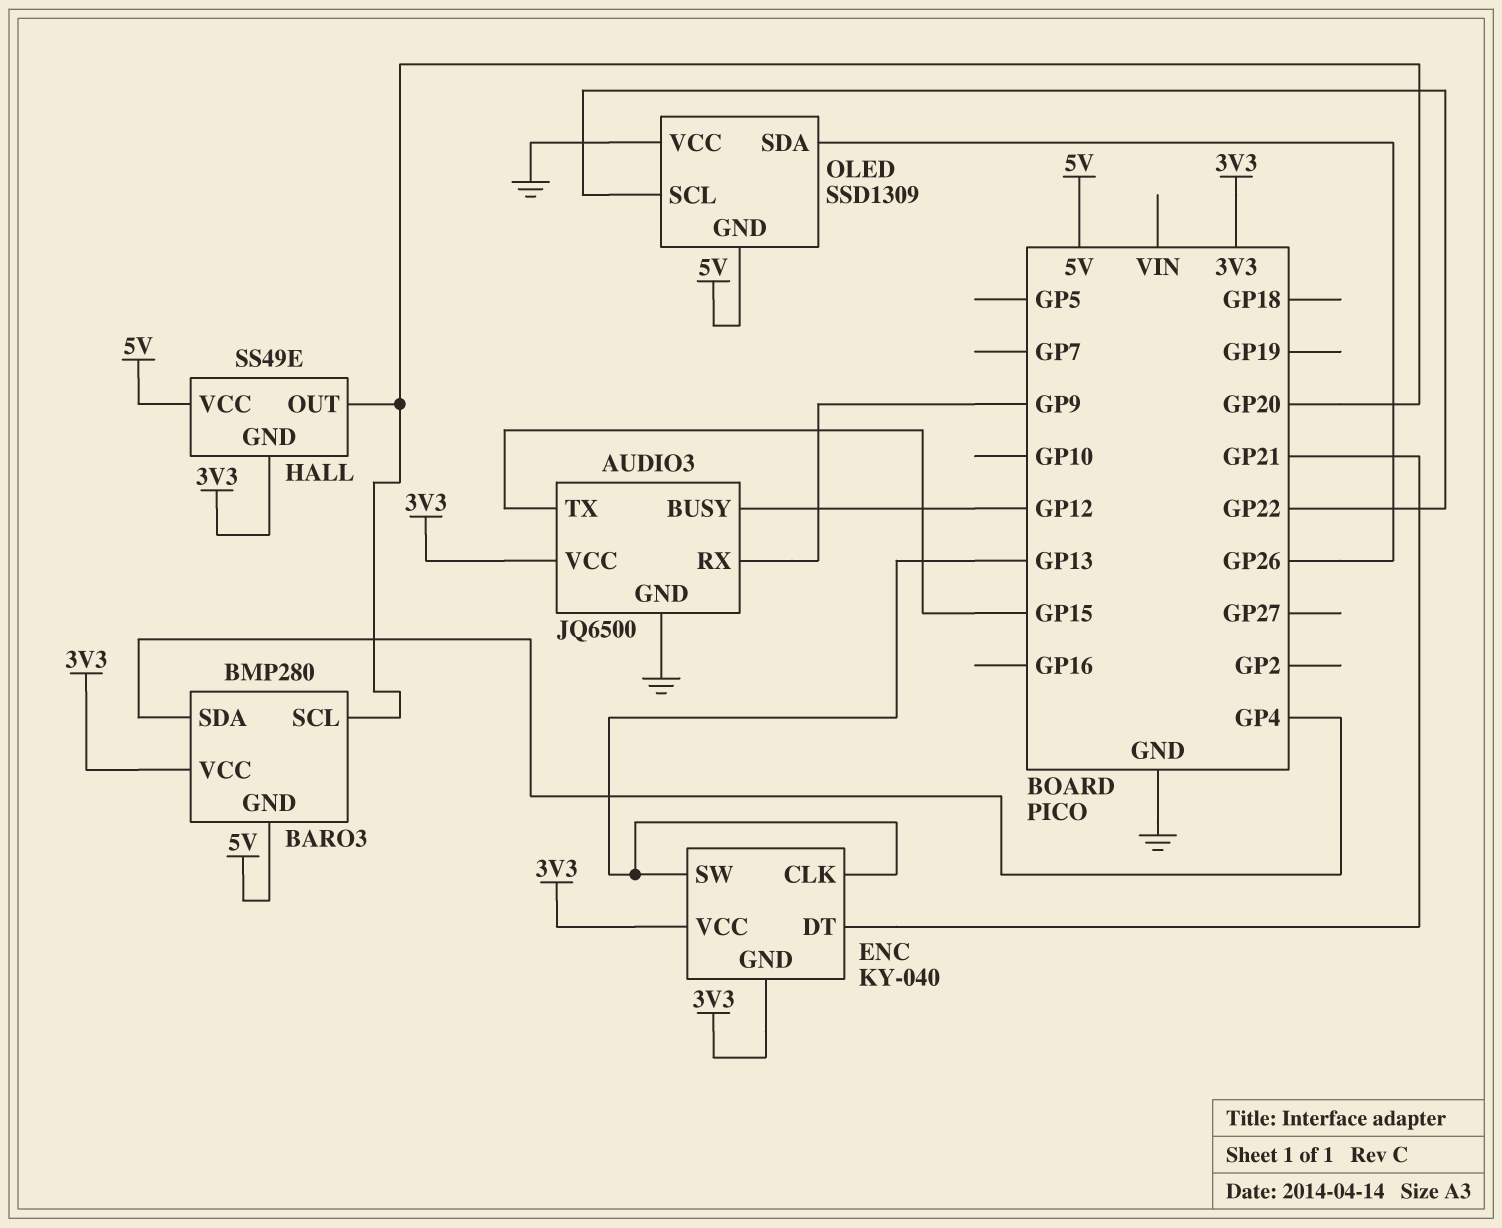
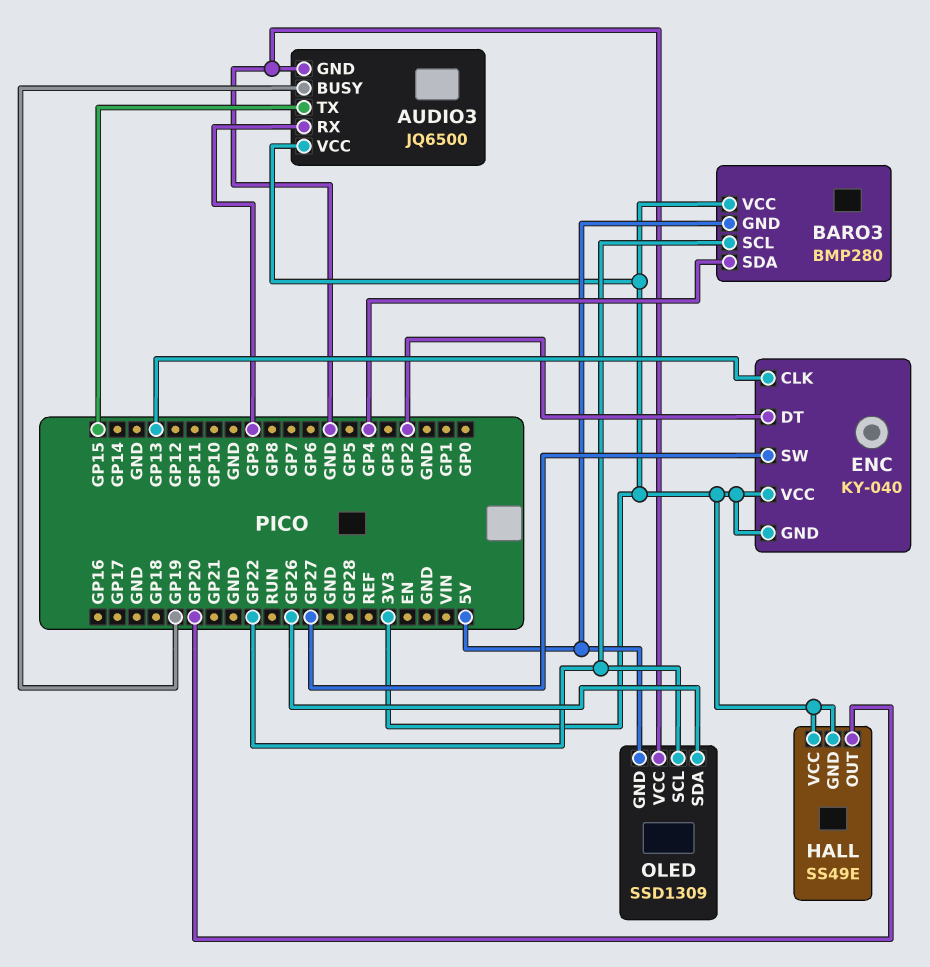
AUDIO3 pin BUSY: GP12 -> GP19
BARO3 pin SCL: GP20 -> GP22
ENC pin DT: GP21 -> GP2
ENC pin SW: GP13 -> GP27
HALL pin VCC: 5V -> 3V3

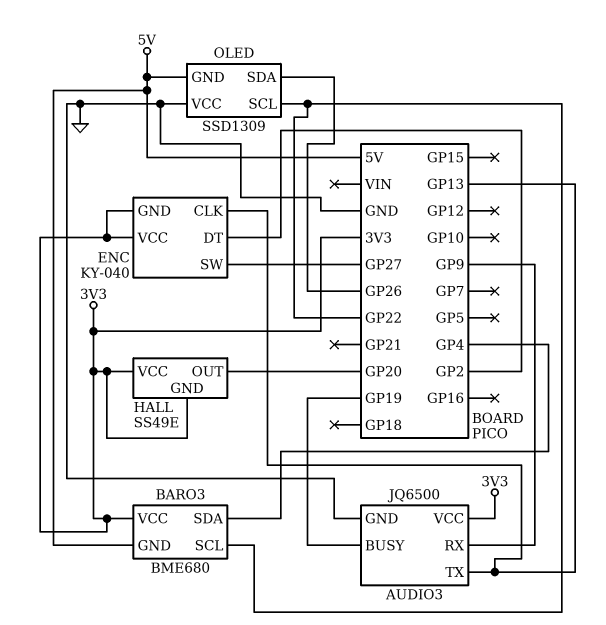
AUDIO3 pin TX: GP15 -> GP13
BARO3: BMP280 -> BME680

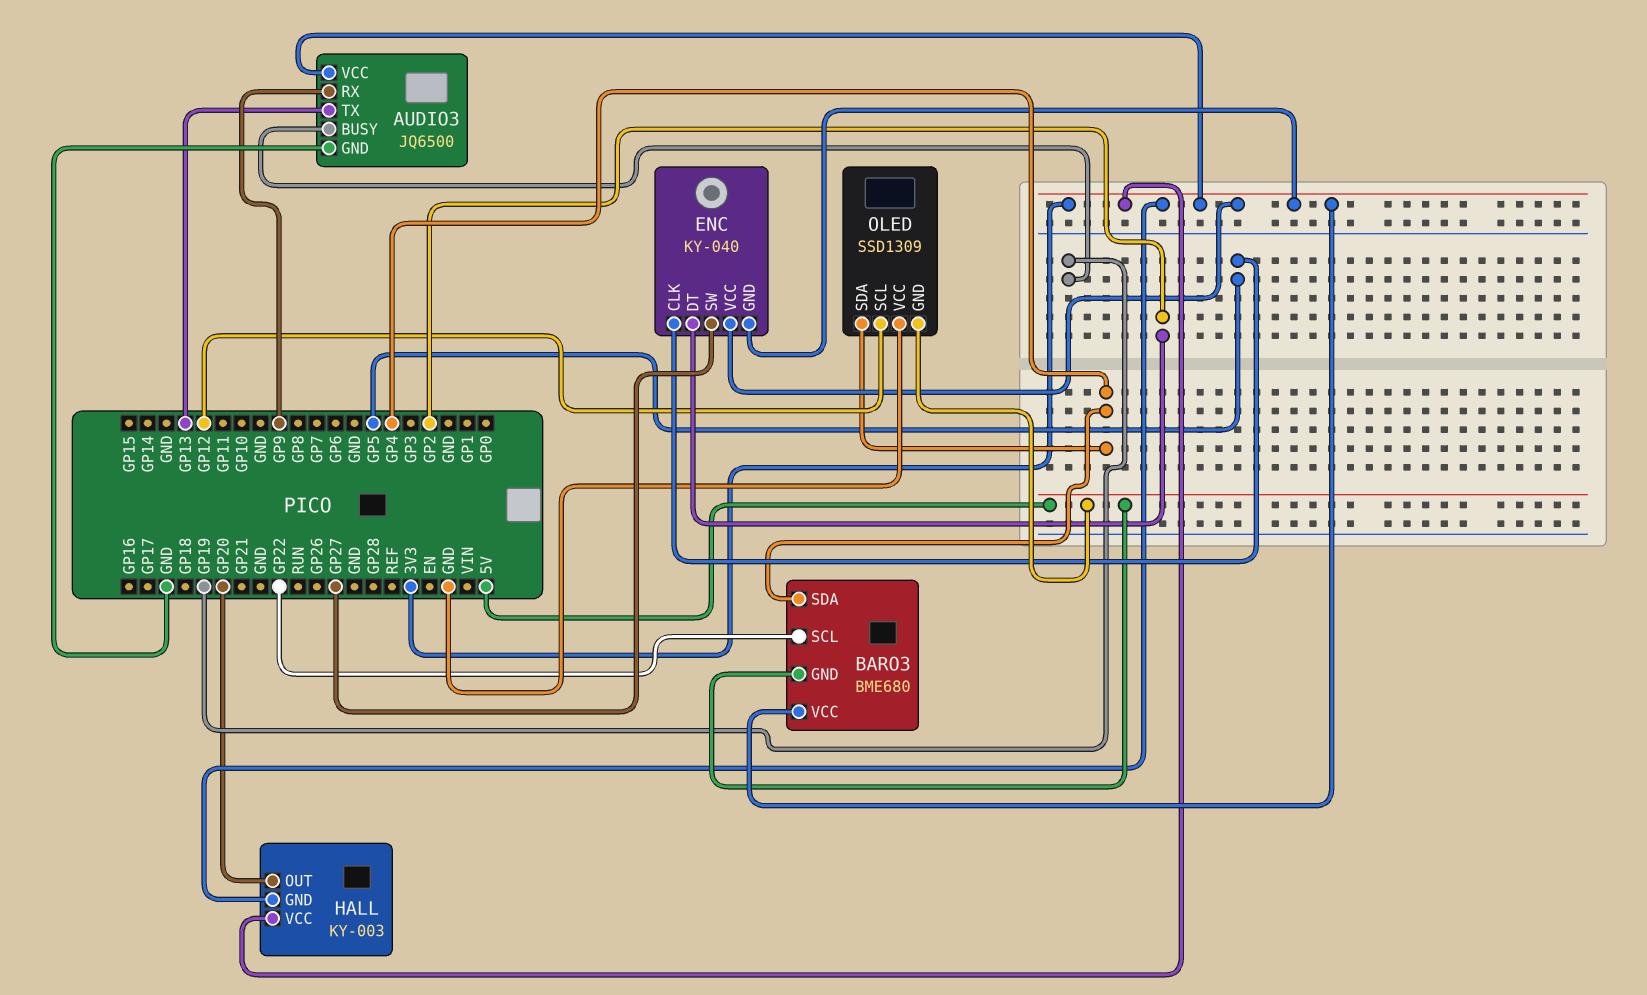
ENC pin CLK: GP13 -> GP5
HALL: SS49E -> KY-003
OLED pin SCL: GP22 -> GP12
OLED pin SDA: GP26 -> GP4

